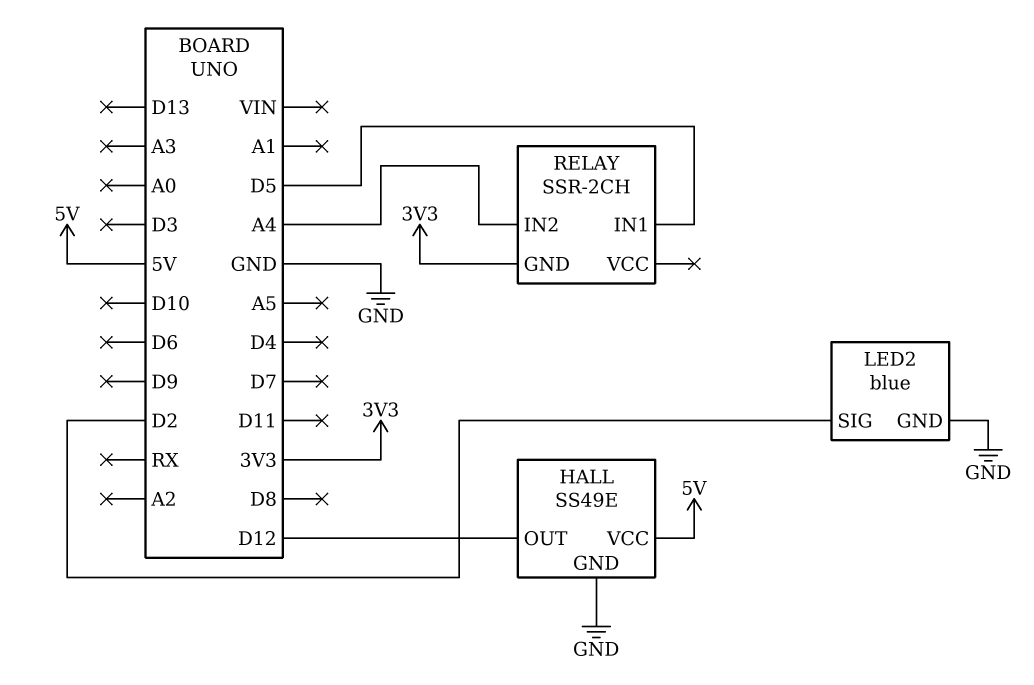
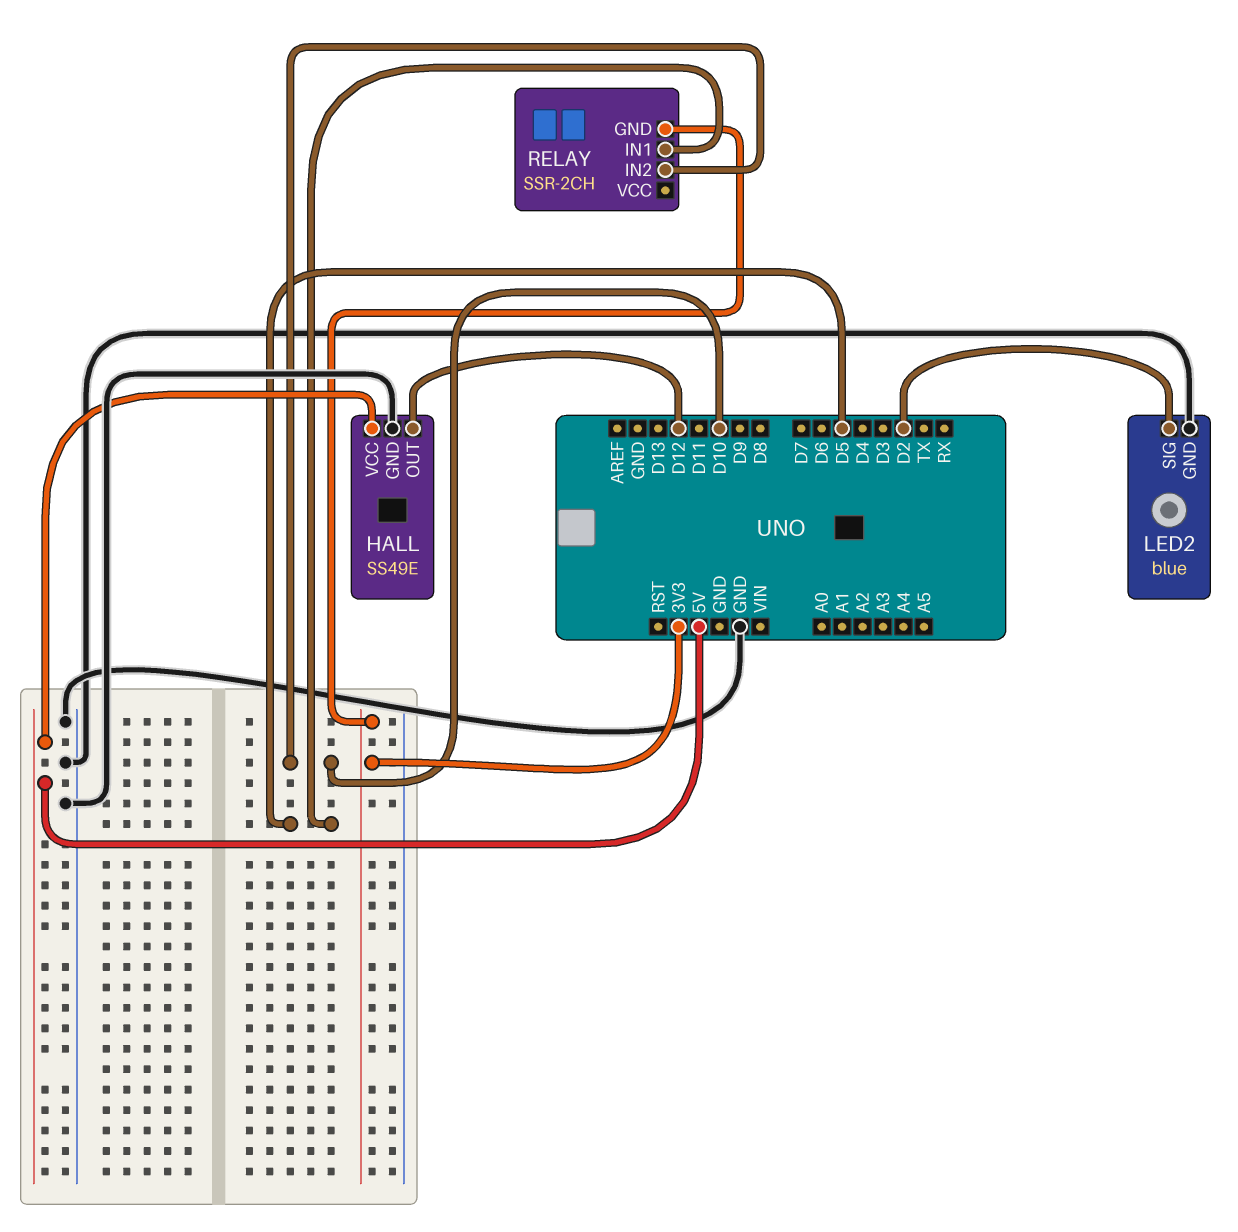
RELAY pin IN2: A4 -> D10

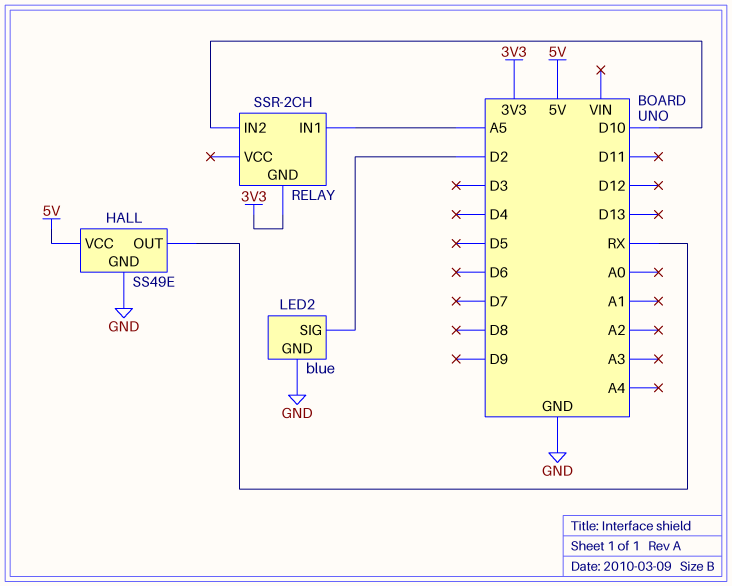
HALL pin OUT: D12 -> RX
RELAY pin IN1: D5 -> A5

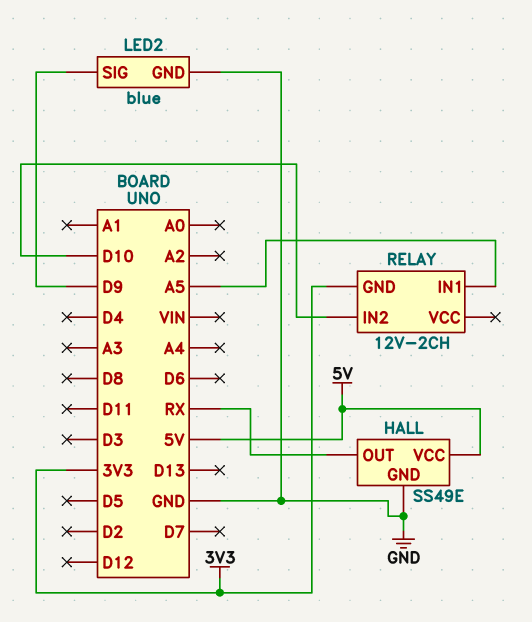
LED2 pin SIG: D2 -> D9
RELAY: SSR-2CH -> 12V-2CH

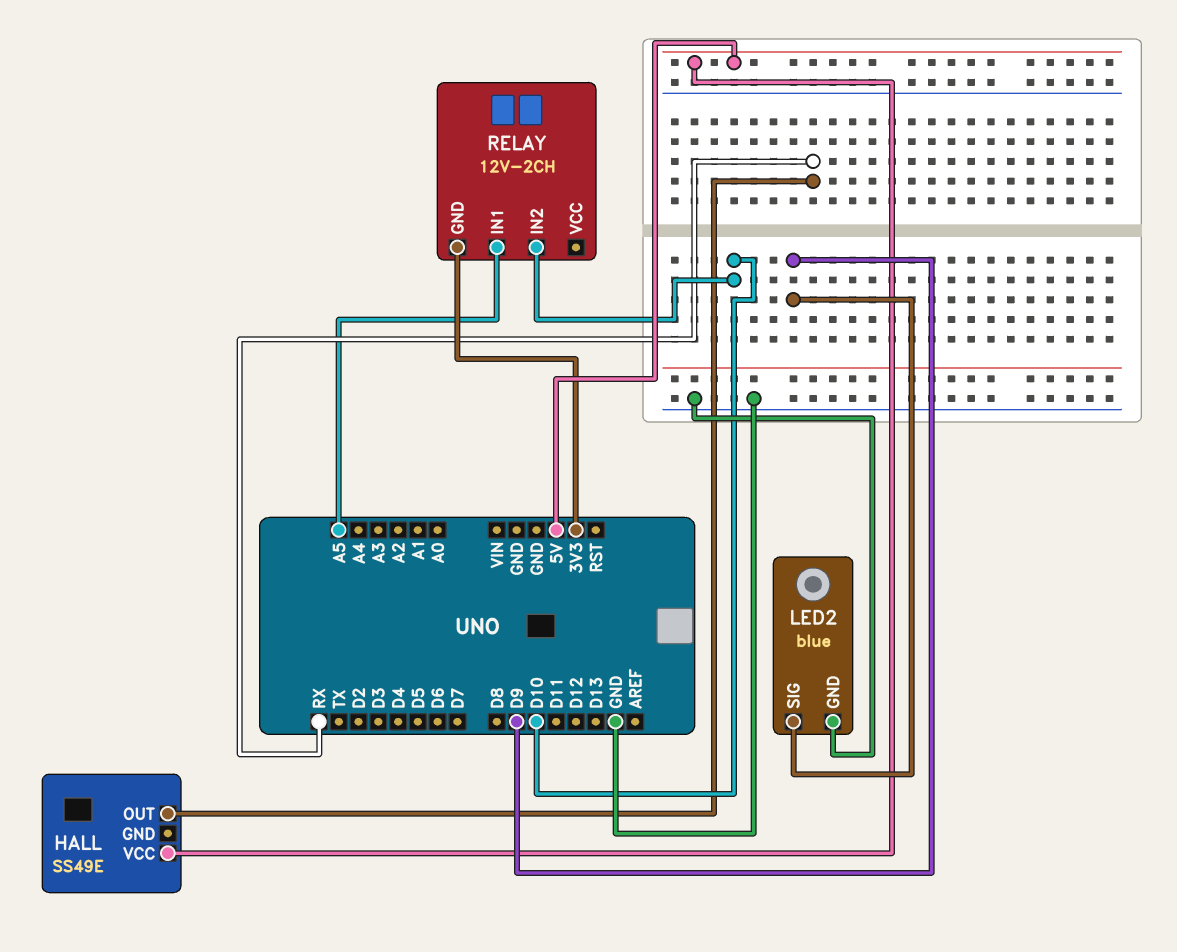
HALL pin GND: GND -> none

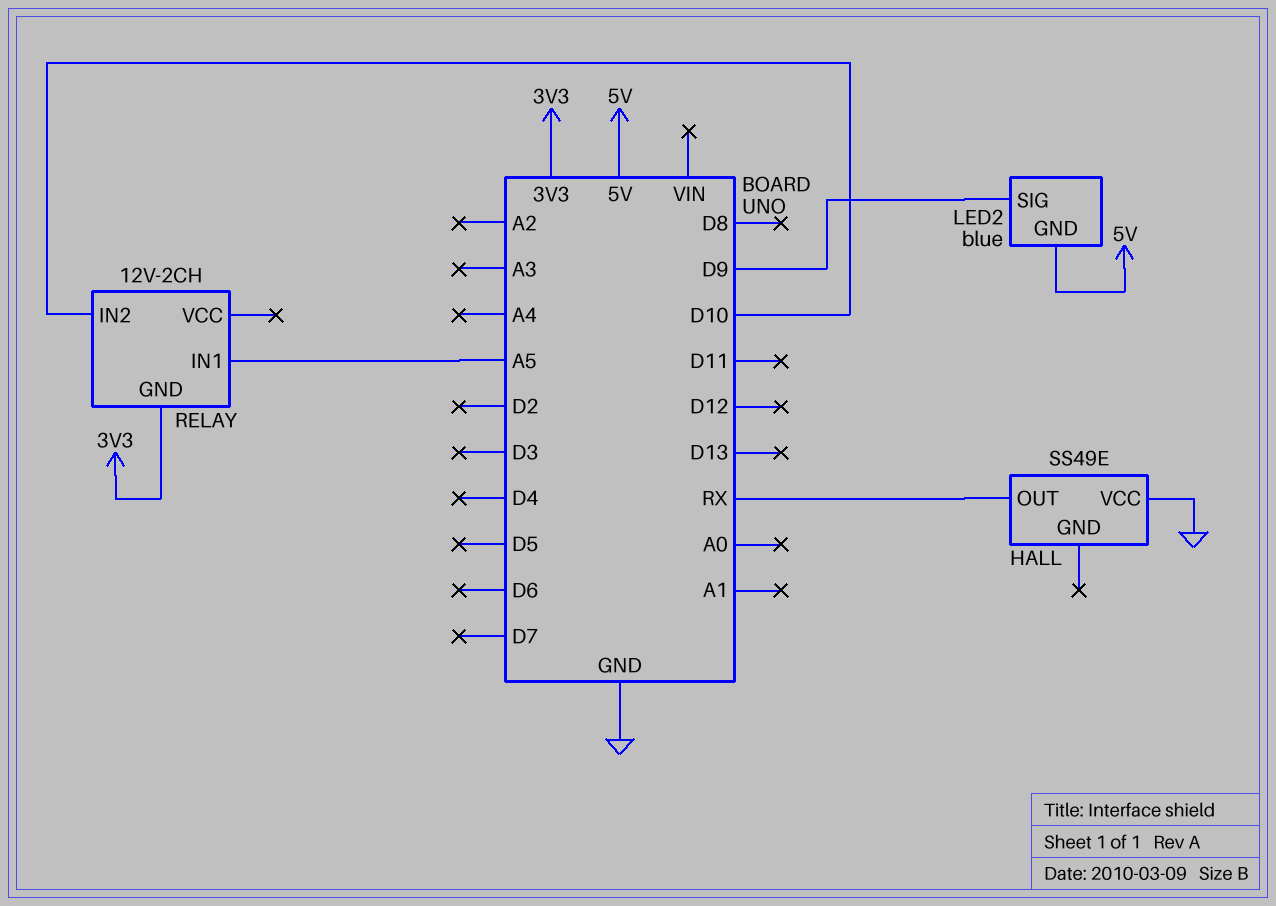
HALL pin VCC: 5V -> GND
LED2 pin GND: GND -> 5V

